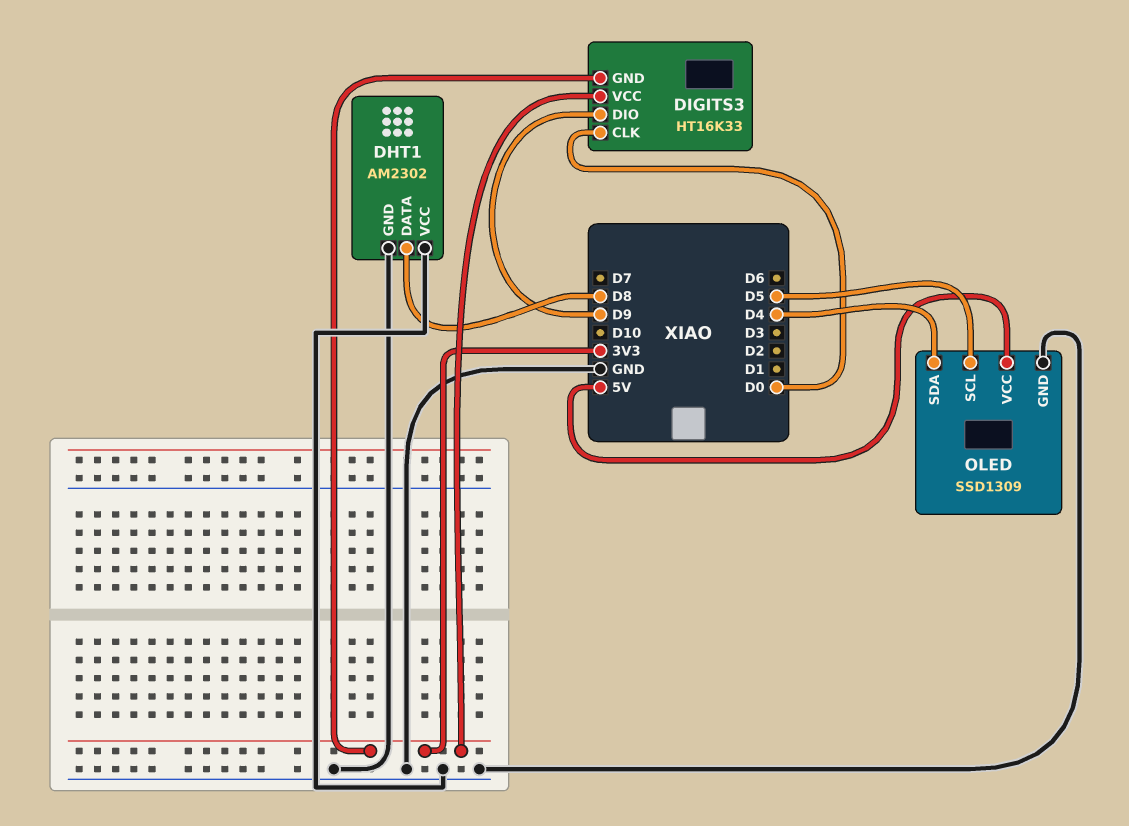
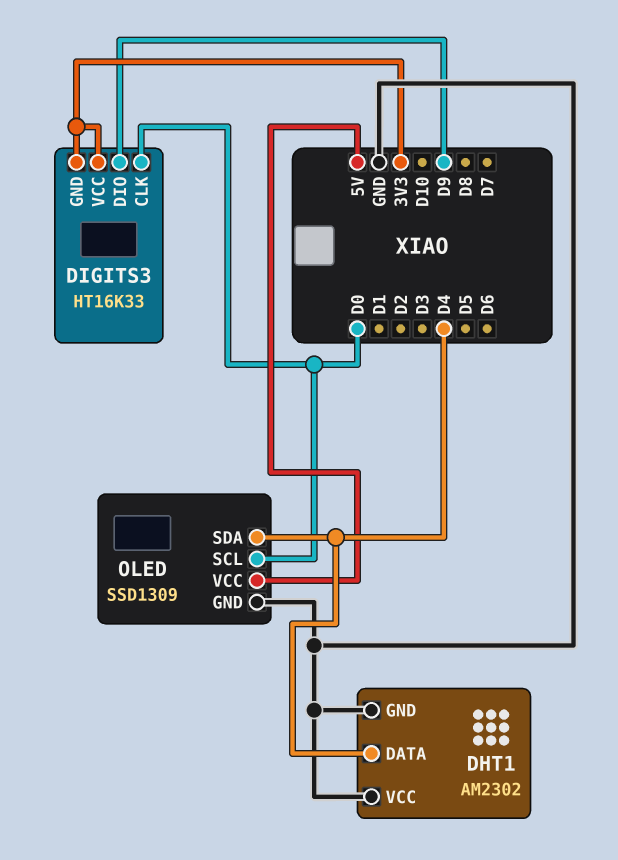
DHT1 pin DATA: D8 -> D4
OLED pin SCL: D5 -> D0

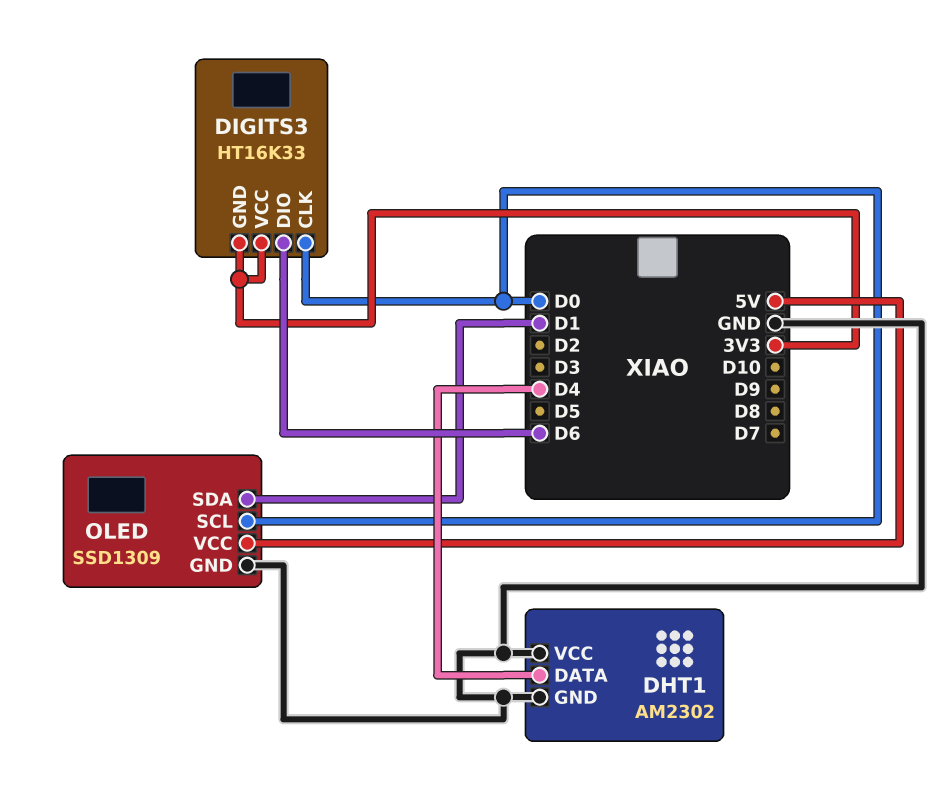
DIGITS3 pin DIO: D9 -> D6
OLED pin SDA: D4 -> D1

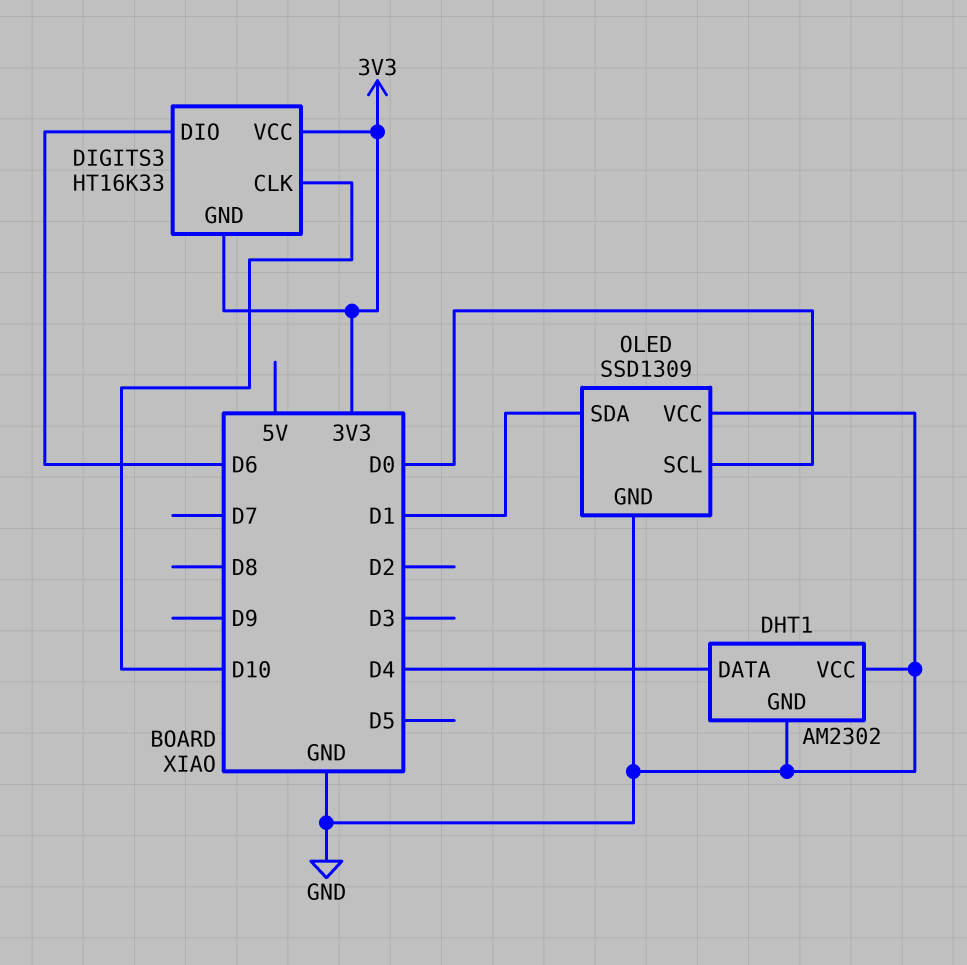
DIGITS3 pin CLK: D0 -> D10
OLED pin VCC: 5V -> GND

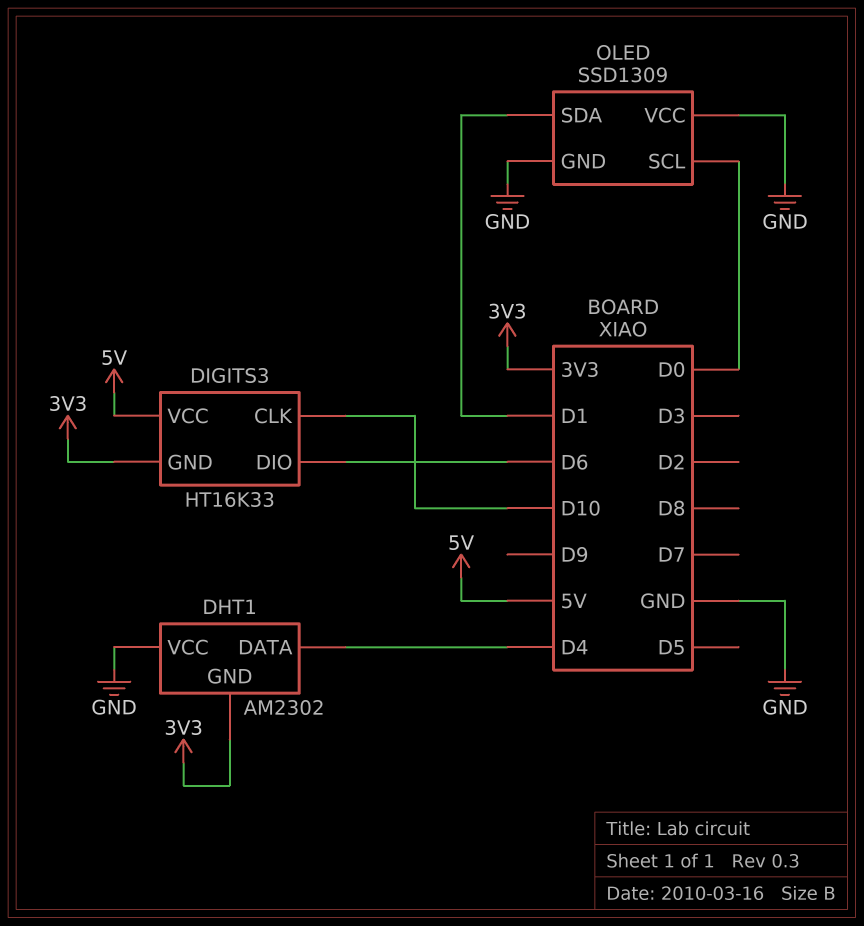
DHT1 pin GND: GND -> 3V3
DIGITS3 pin VCC: 3V3 -> 5V

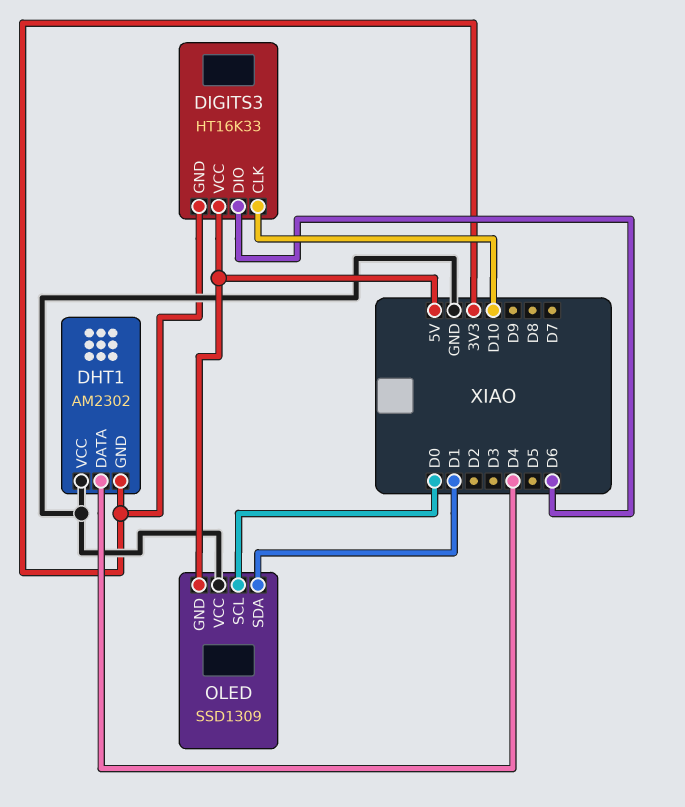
OLED pin GND: GND -> 5V

